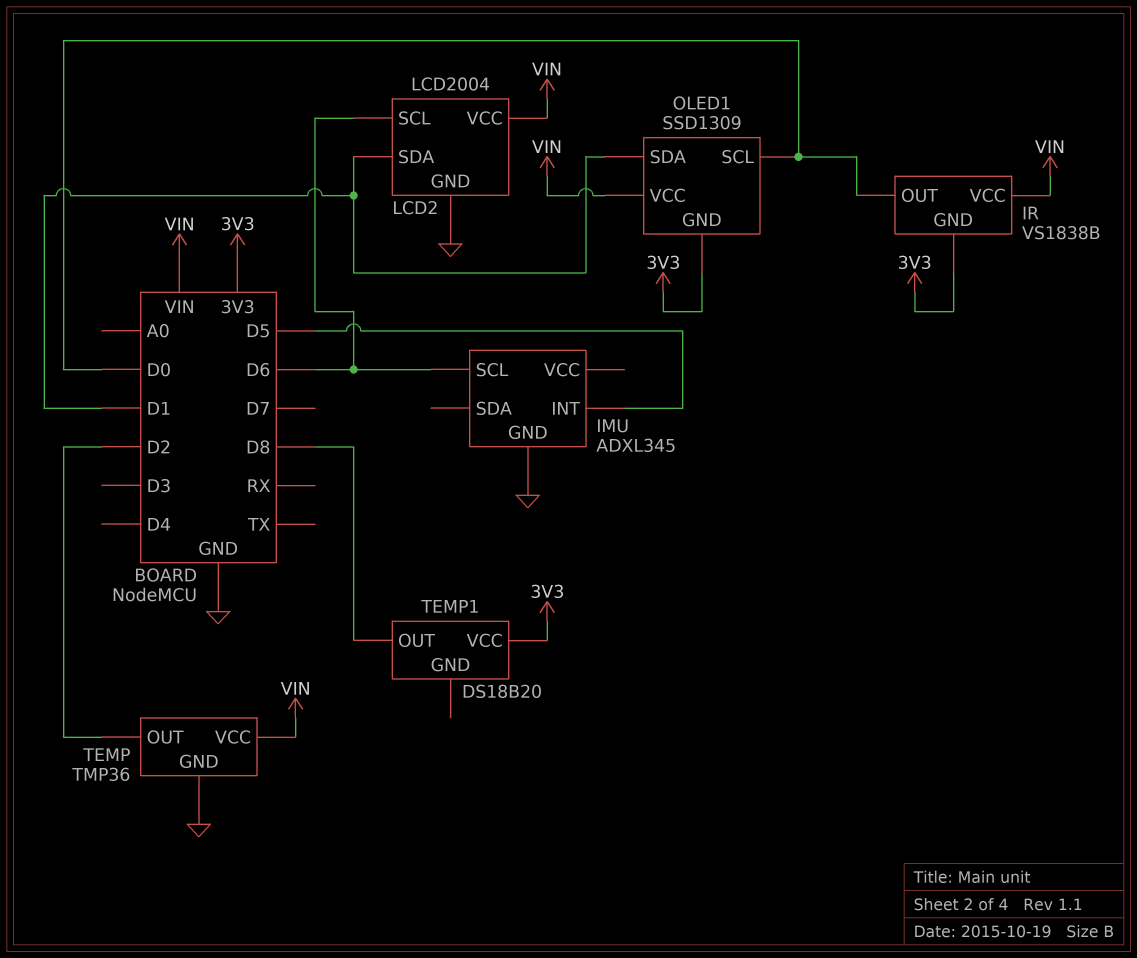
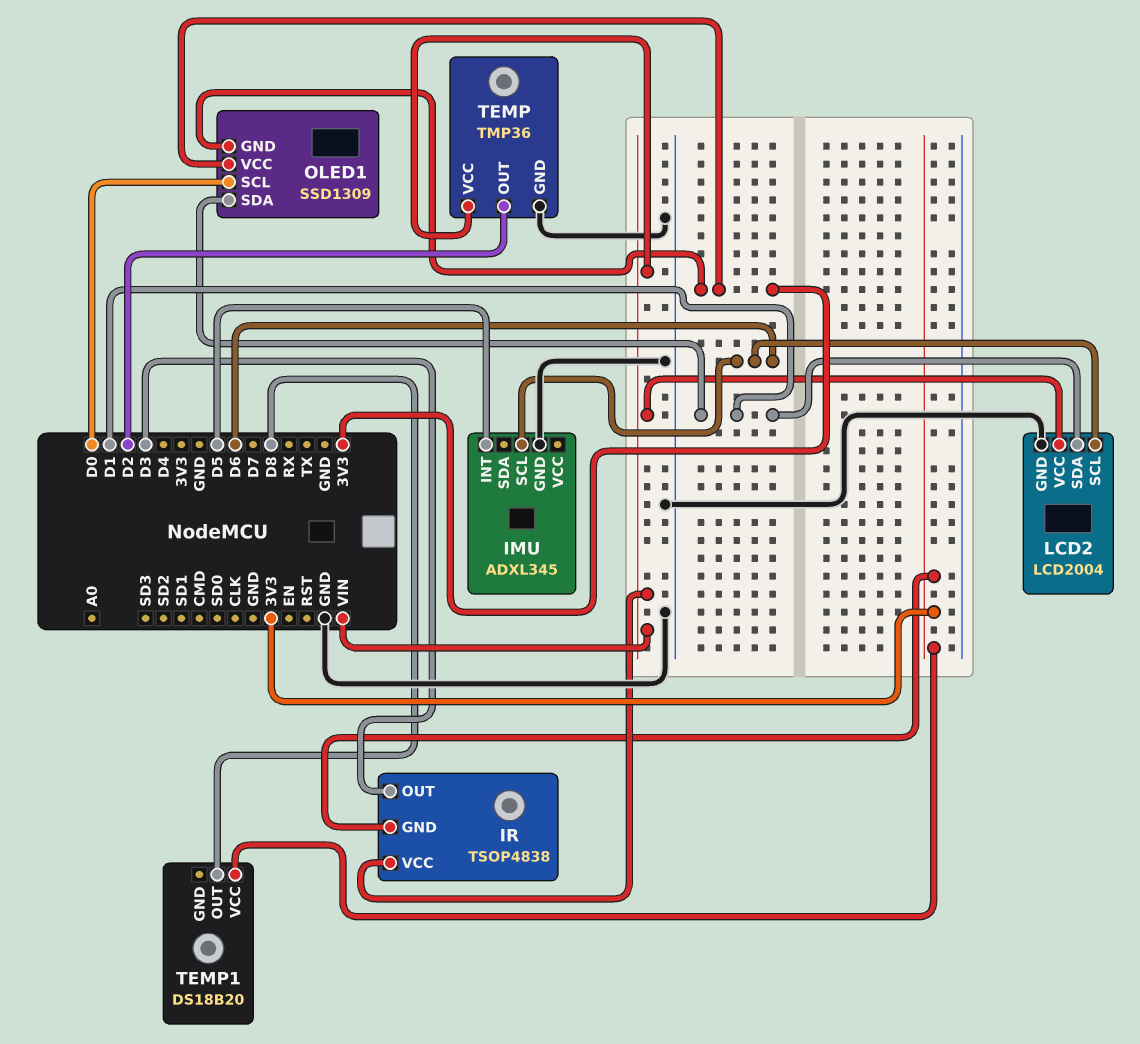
IR: VS1838B -> TSOP4838
IR pin OUT: D0 -> D3
OLED1 pin VCC: VIN -> 3V3

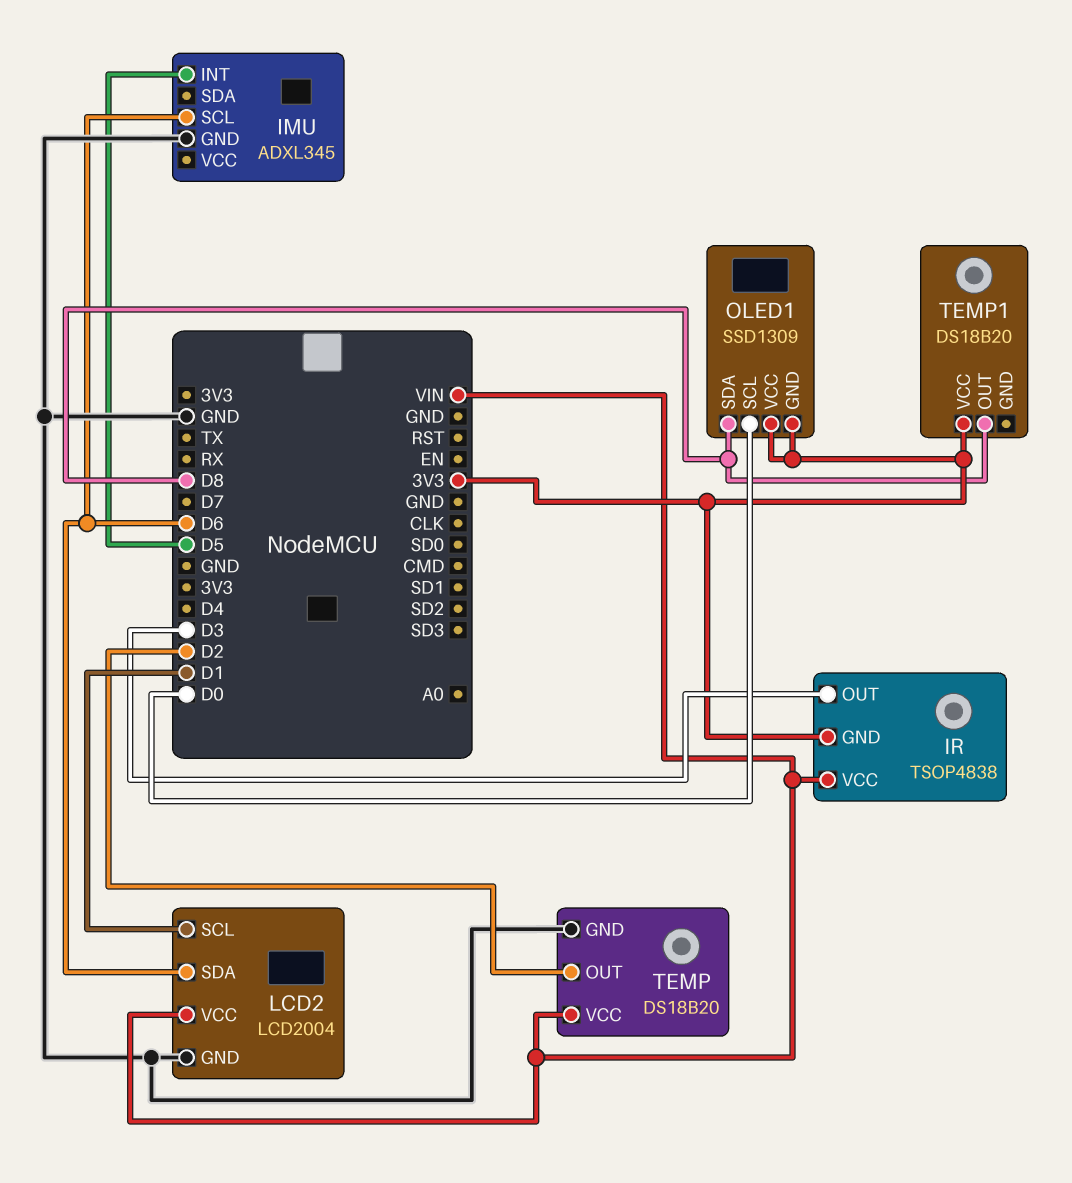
LCD2 pin SCL: D6 -> D1
LCD2 pin SDA: D1 -> D6
OLED1 pin SDA: D1 -> D8
TEMP: TMP36 -> DS18B20

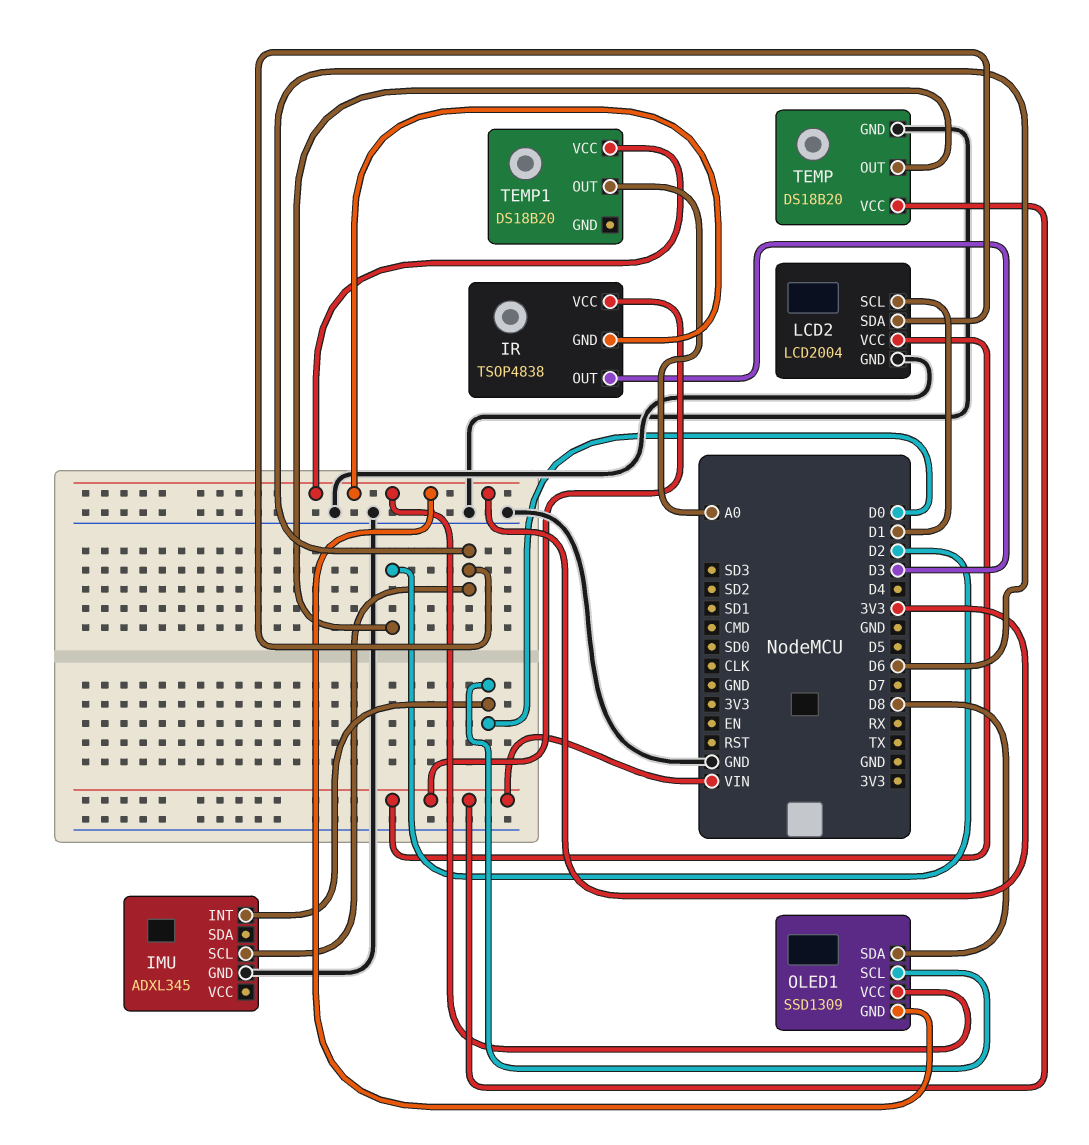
IMU pin INT: D5 -> D0
TEMP1 pin OUT: D8 -> A0

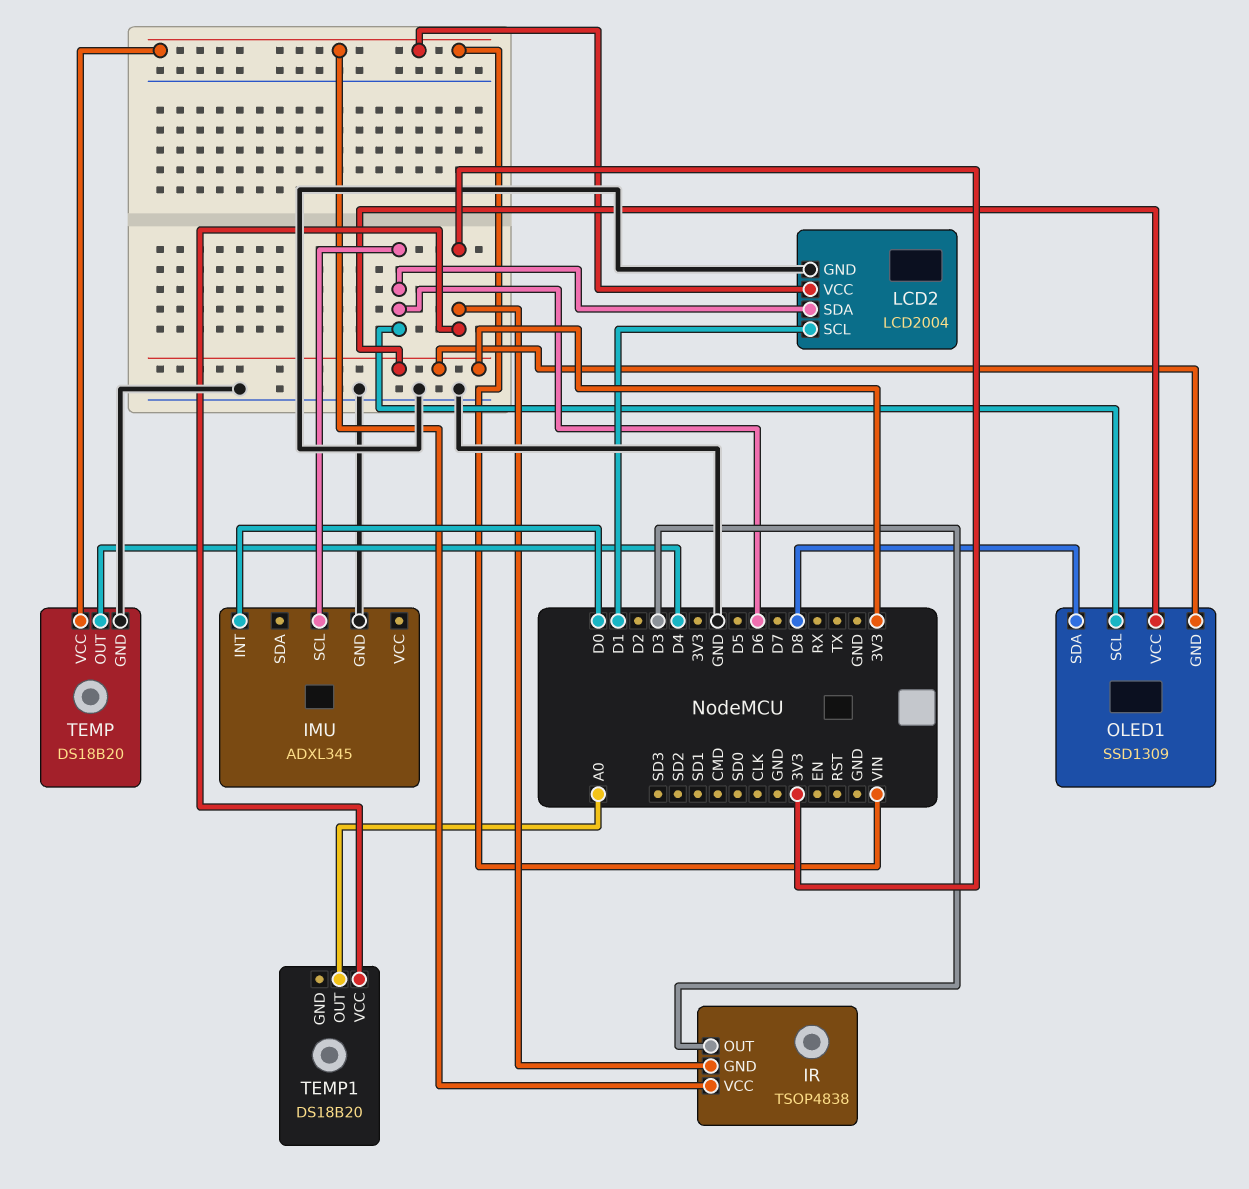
OLED1 pin SCL: D0 -> D6
TEMP pin OUT: D2 -> D4

